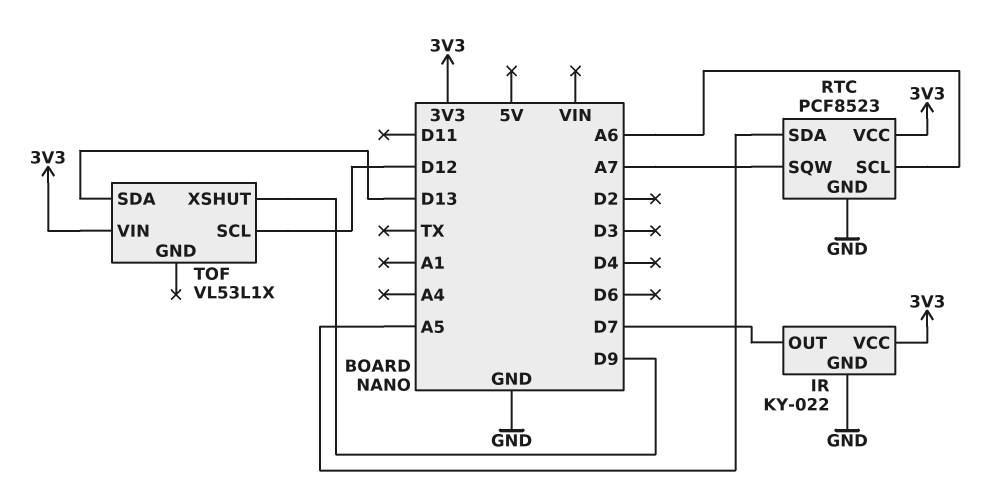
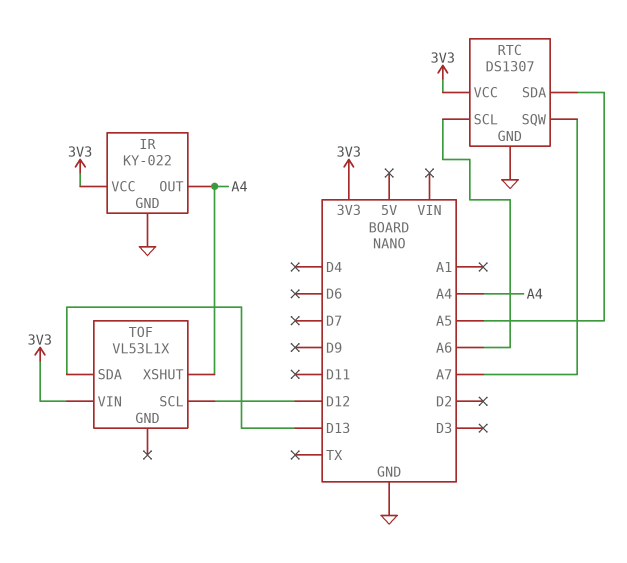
IR pin OUT: D7 -> A4
RTC: PCF8523 -> DS1307
TOF pin XSHUT: D9 -> A4

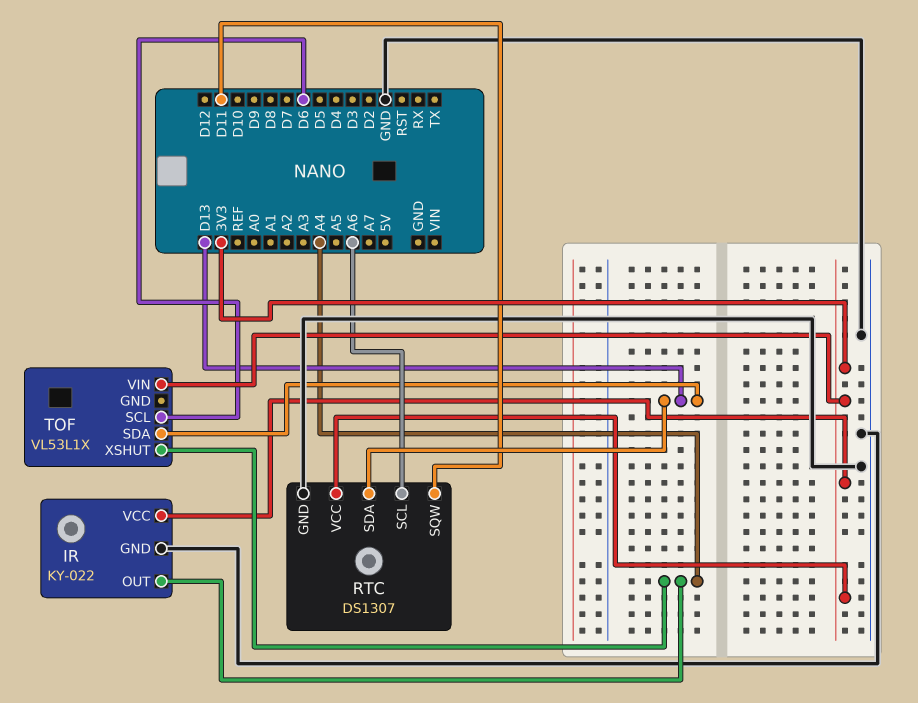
RTC pin SDA: A5 -> D13
RTC pin SQW: A7 -> D11
TOF pin SCL: D12 -> D6

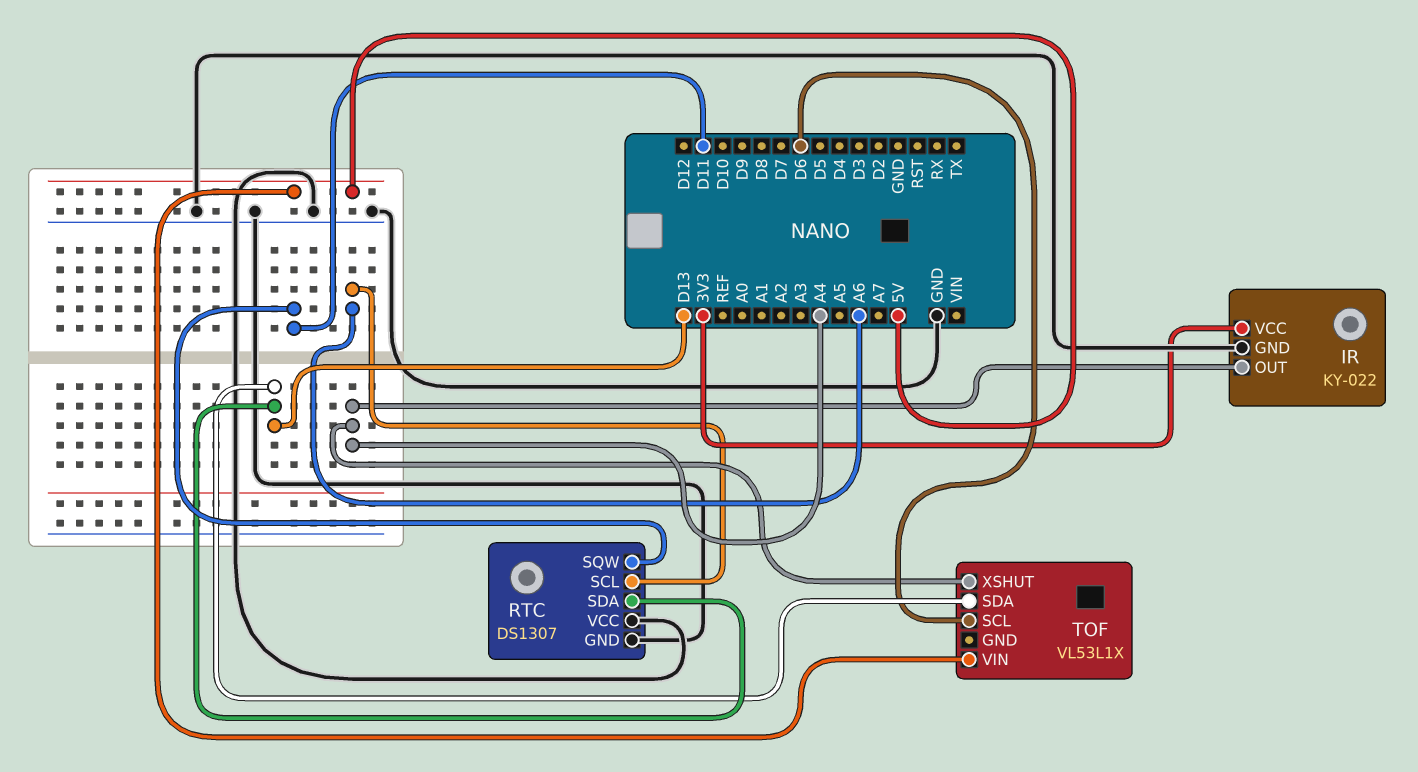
RTC pin VCC: 3V3 -> GND
TOF pin VIN: 3V3 -> 5V

